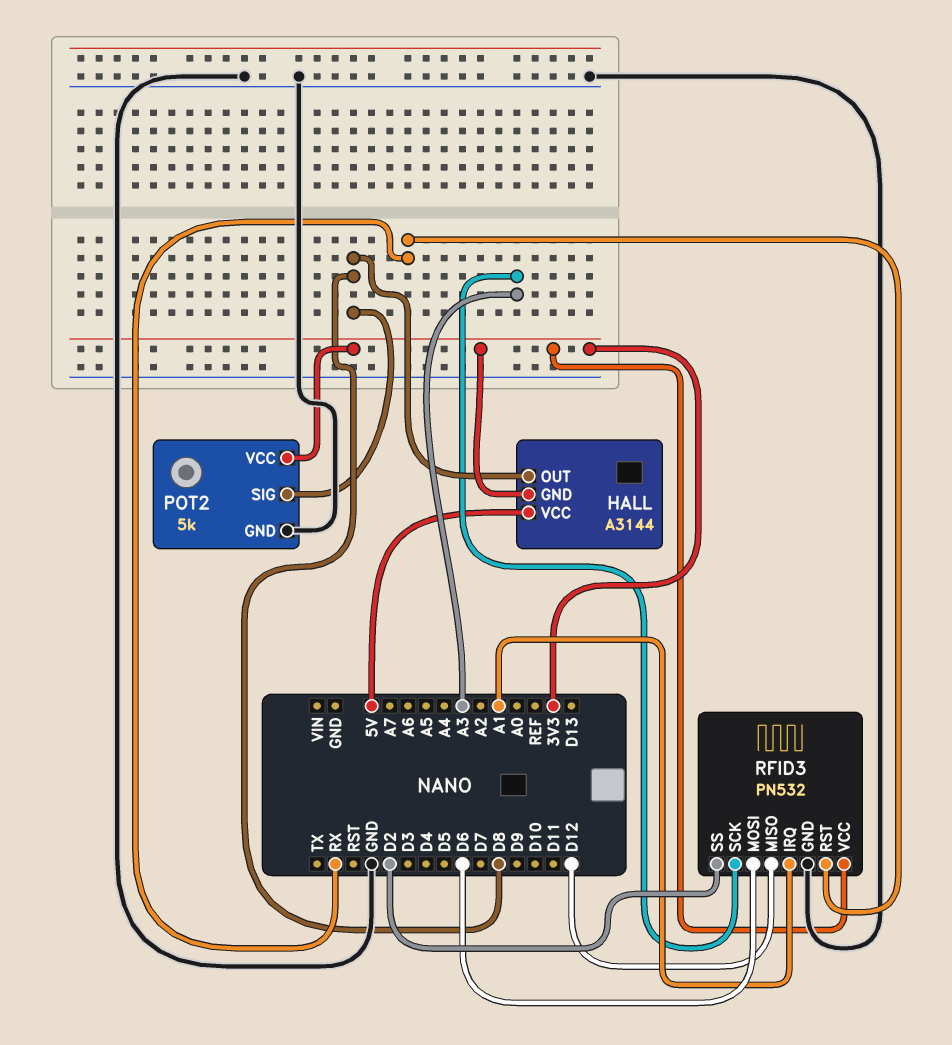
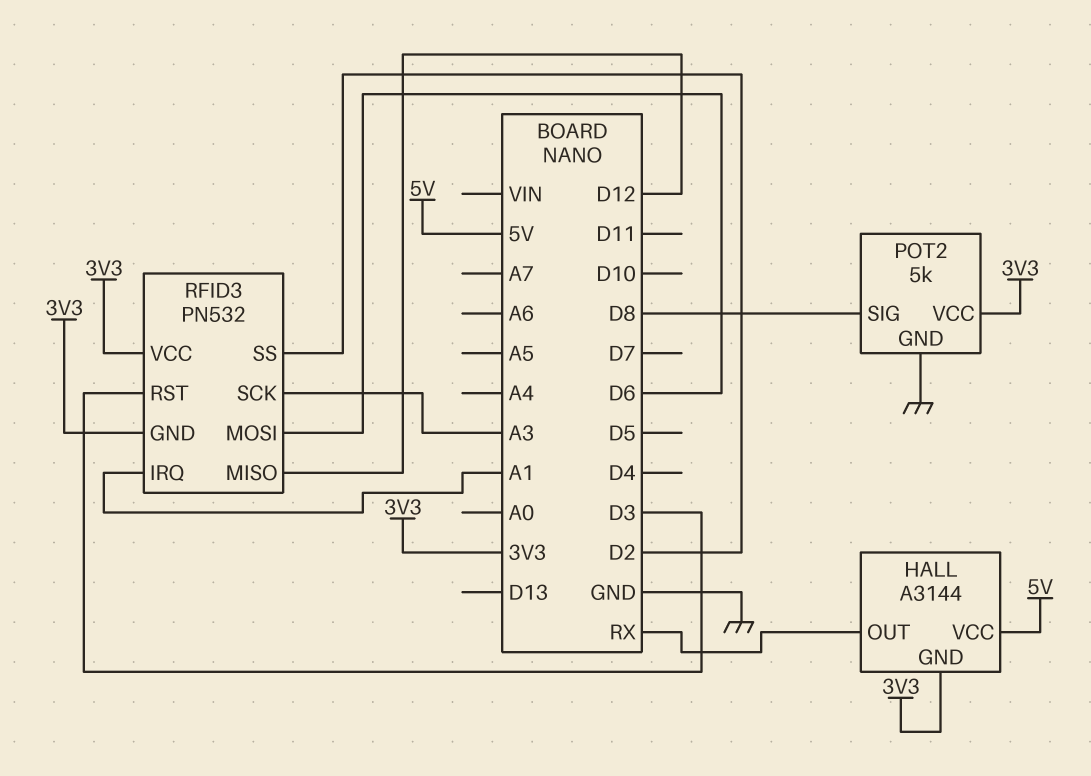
HALL pin OUT: D8 -> RX
RFID3 pin GND: GND -> 3V3
RFID3 pin RST: RX -> D3

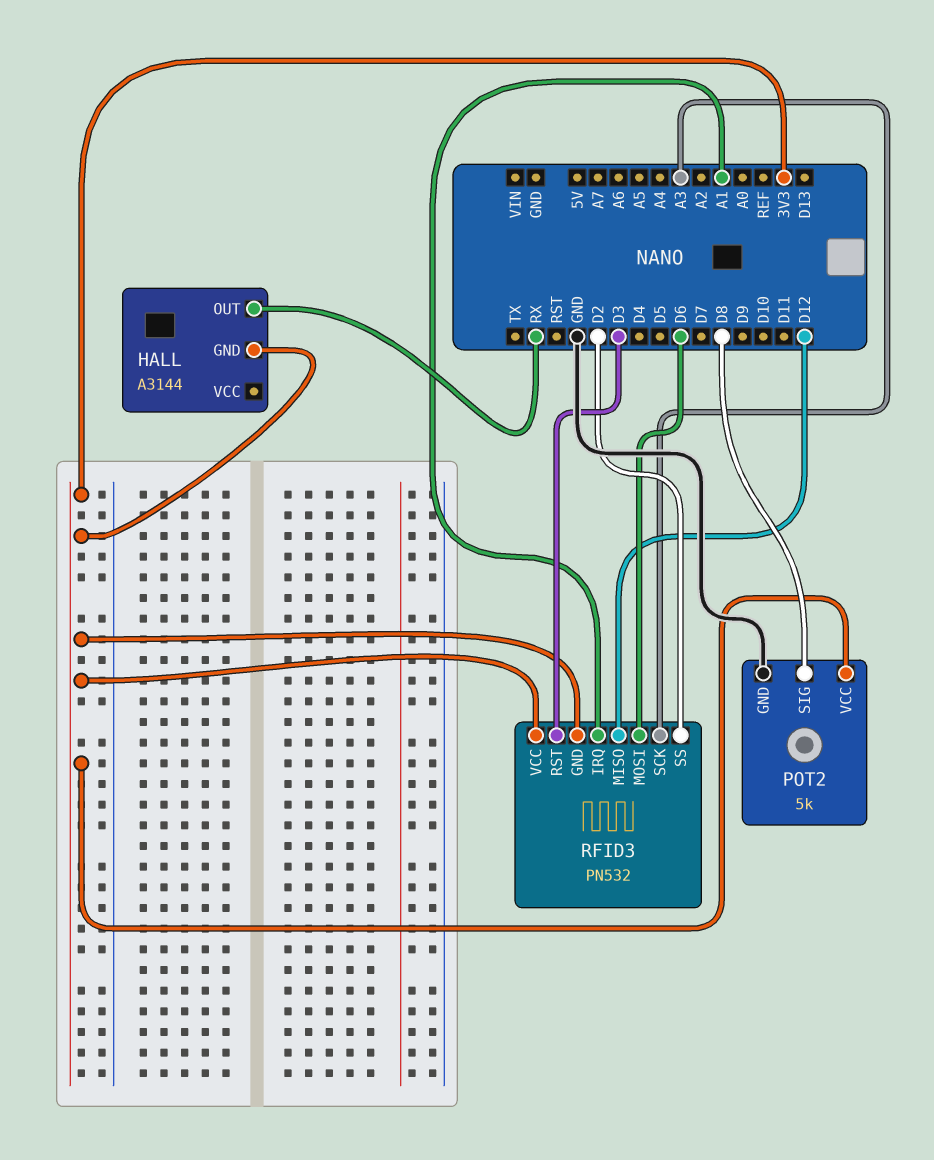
HALL pin VCC: 5V -> none

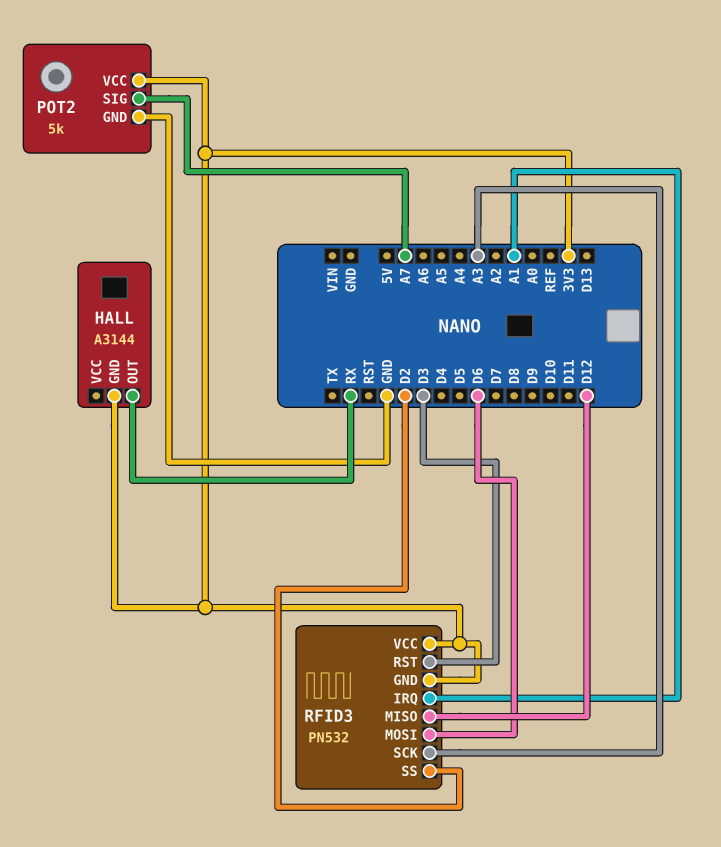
POT2 pin SIG: D8 -> A7

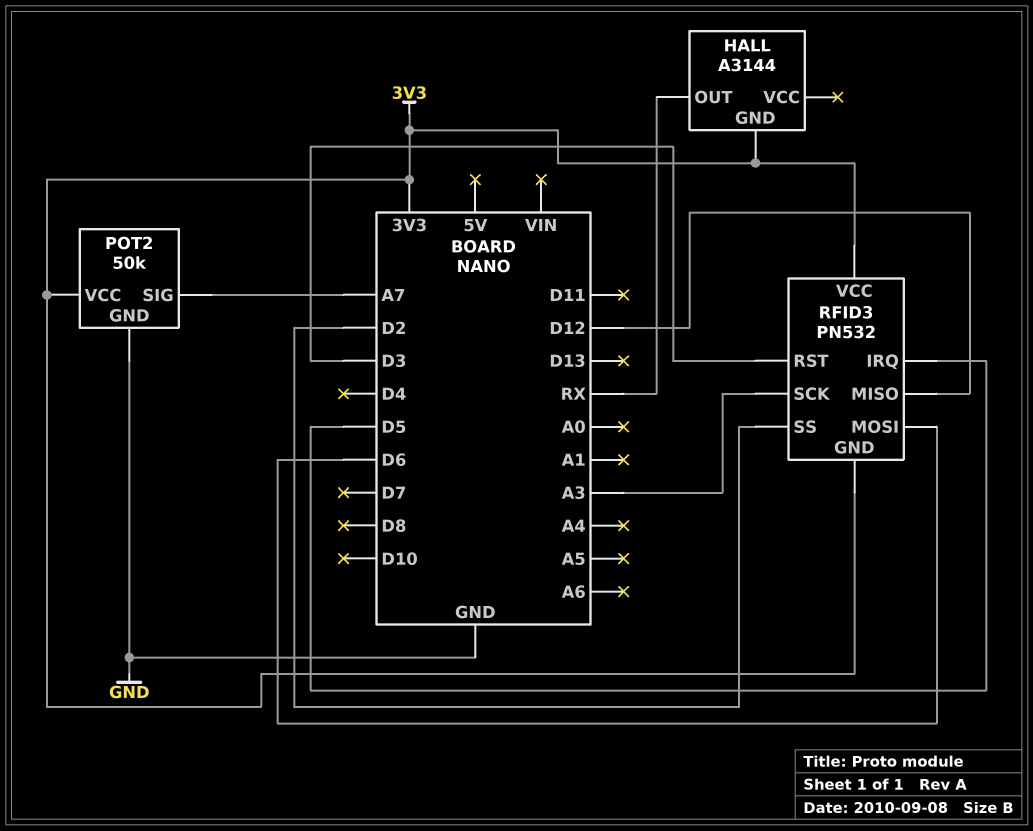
POT2: 5k -> 50k
RFID3 pin IRQ: A1 -> D5

